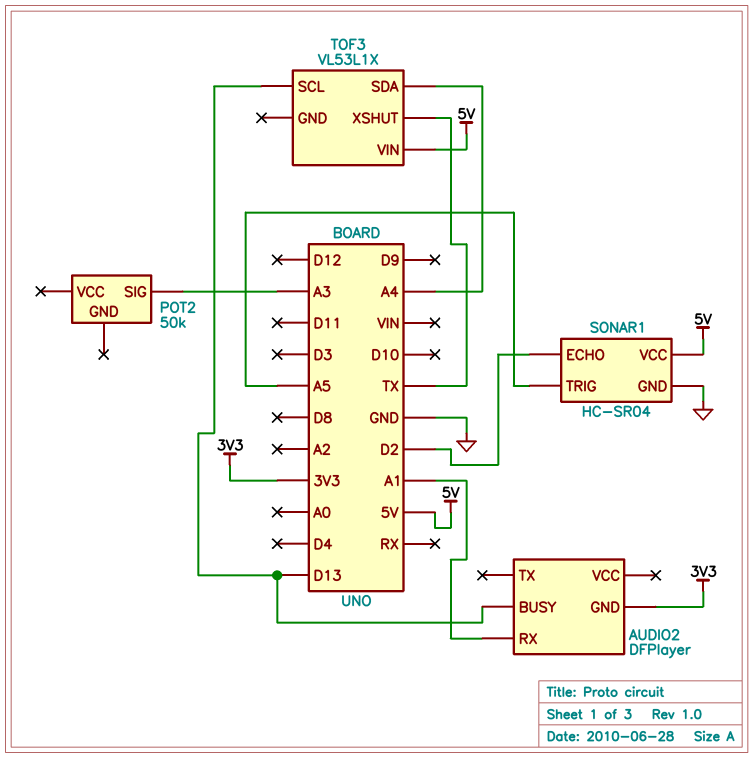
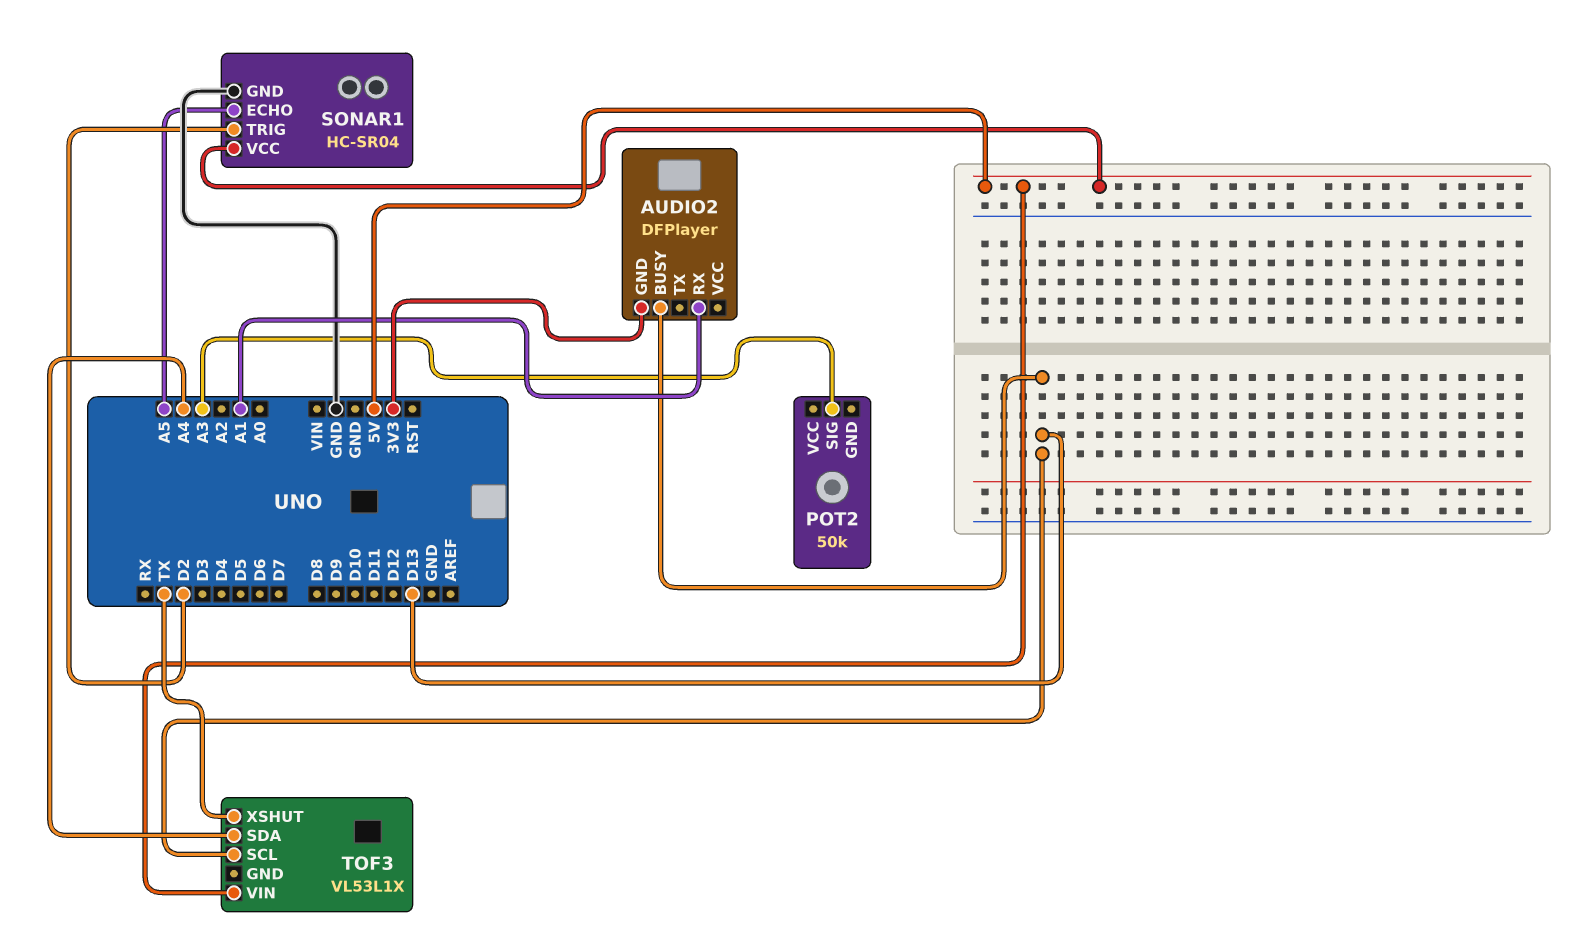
SONAR1 pin ECHO: D2 -> A5
SONAR1 pin TRIG: A5 -> D2

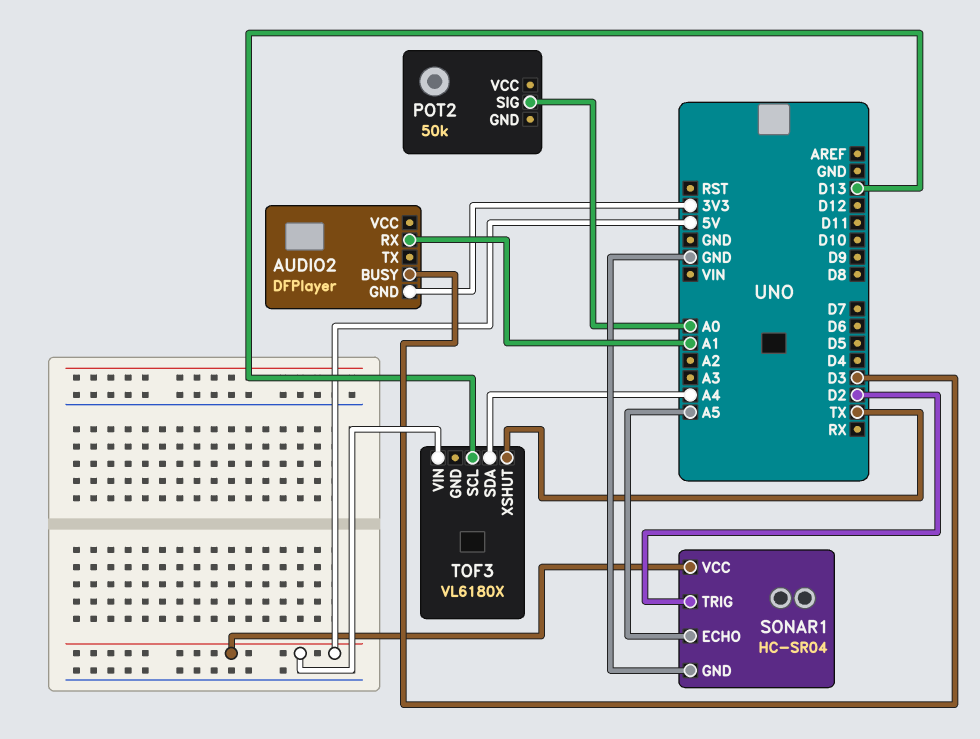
AUDIO2 pin BUSY: D13 -> D3
POT2 pin SIG: A3 -> A0
TOF3: VL53L1X -> VL6180X

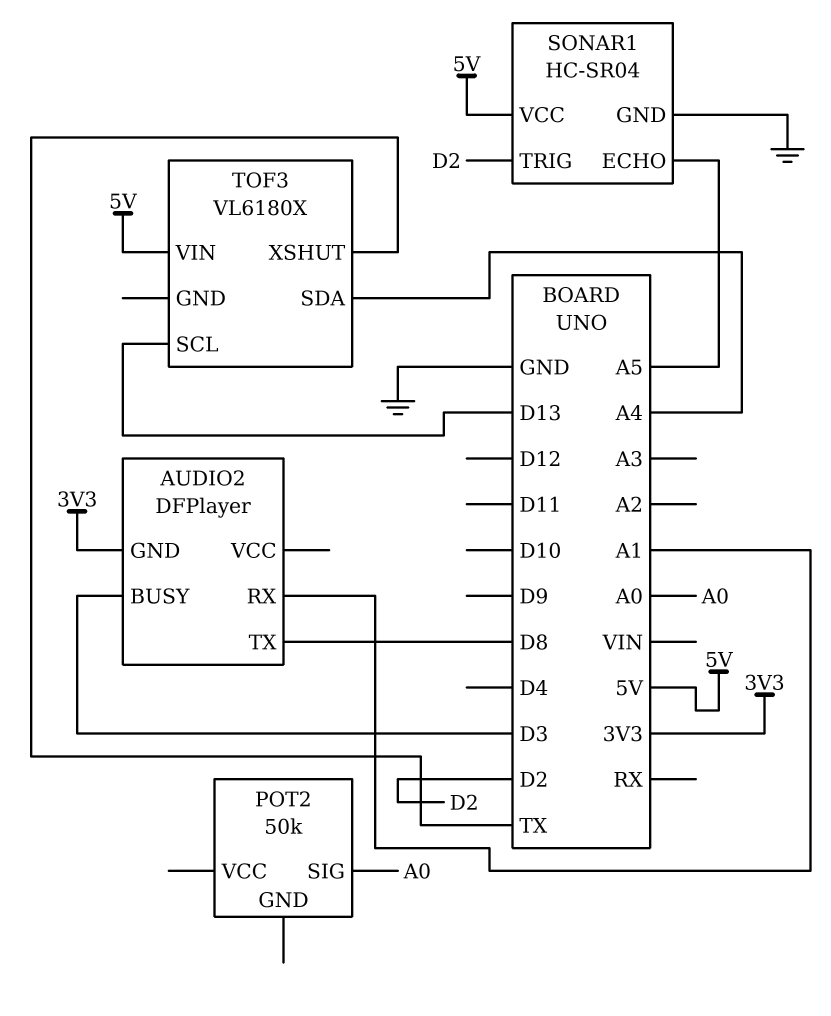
AUDIO2 pin TX: none -> D8

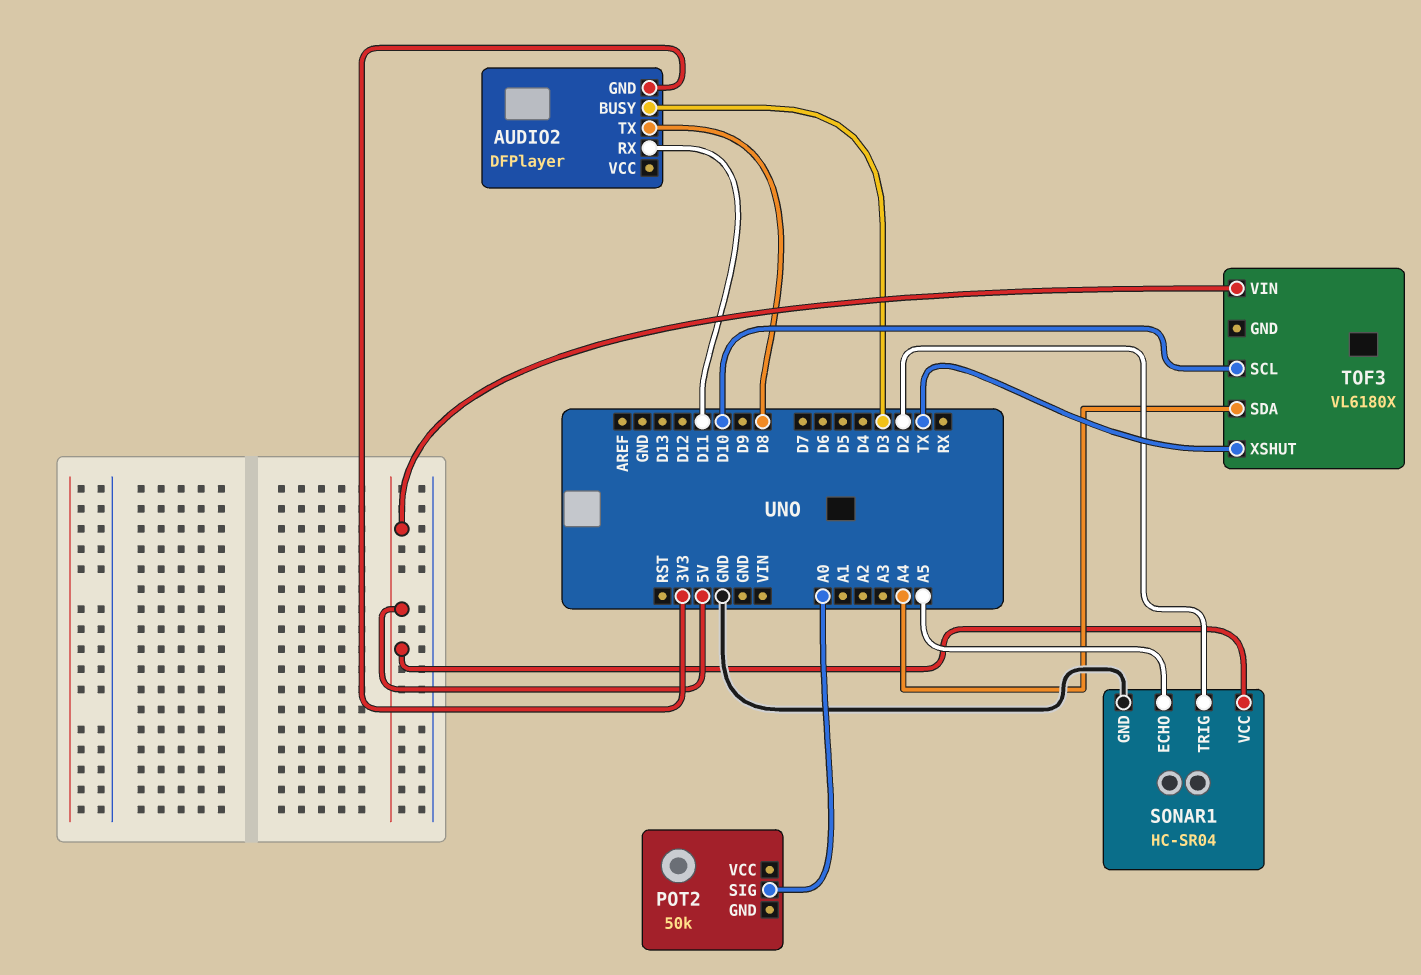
AUDIO2 pin RX: A1 -> D11
TOF3 pin SCL: D13 -> D10

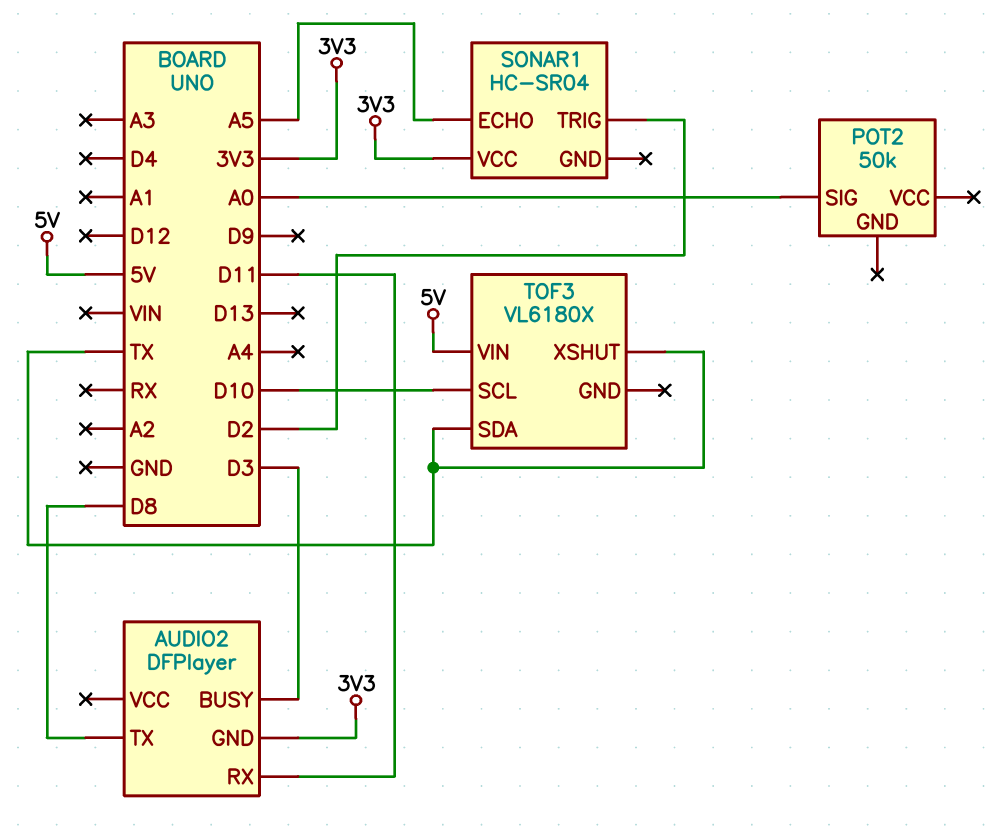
SONAR1 pin GND: GND -> none
SONAR1 pin VCC: 5V -> 3V3
TOF3 pin SDA: A4 -> TX

